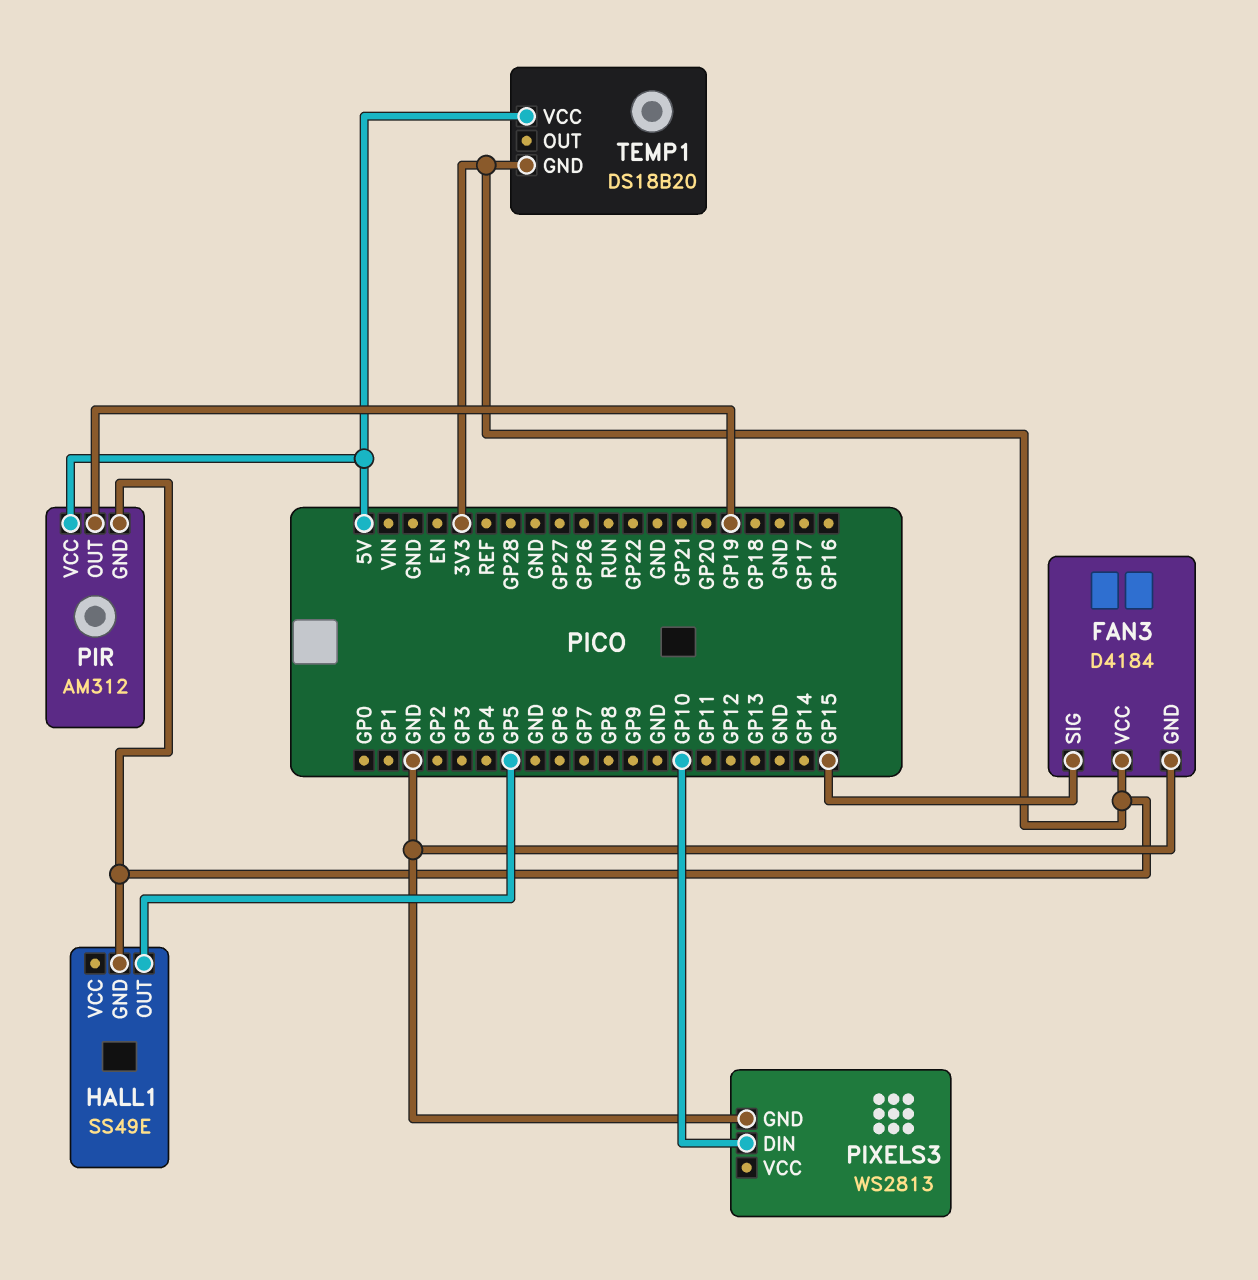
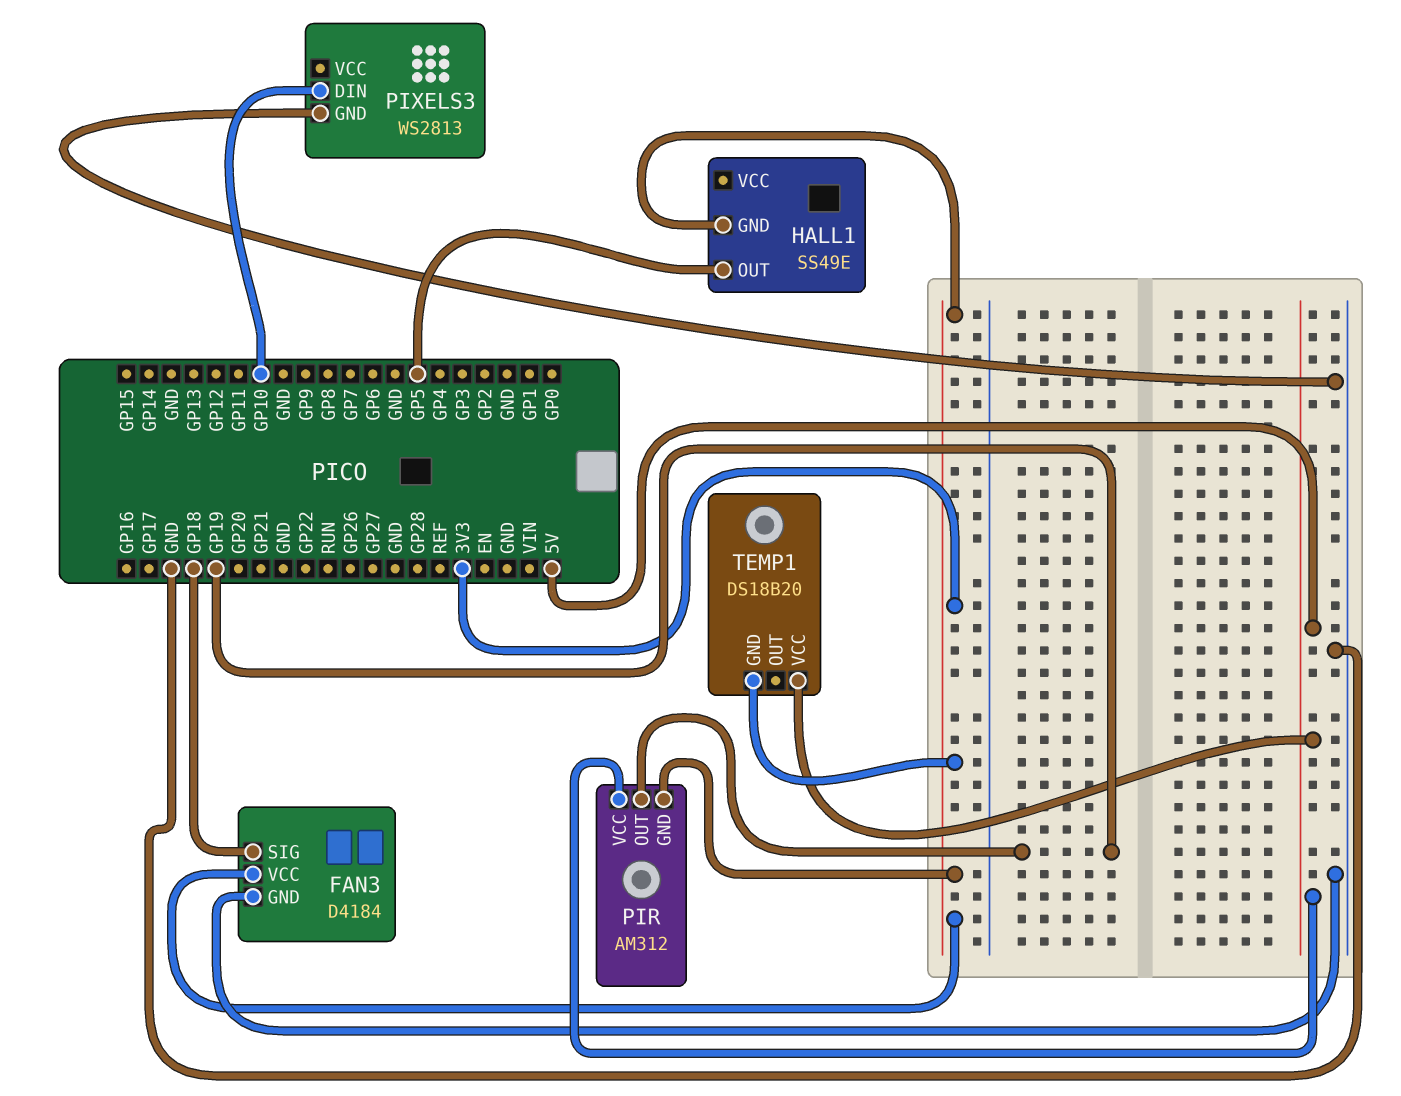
FAN3 pin SIG: GP15 -> GP18

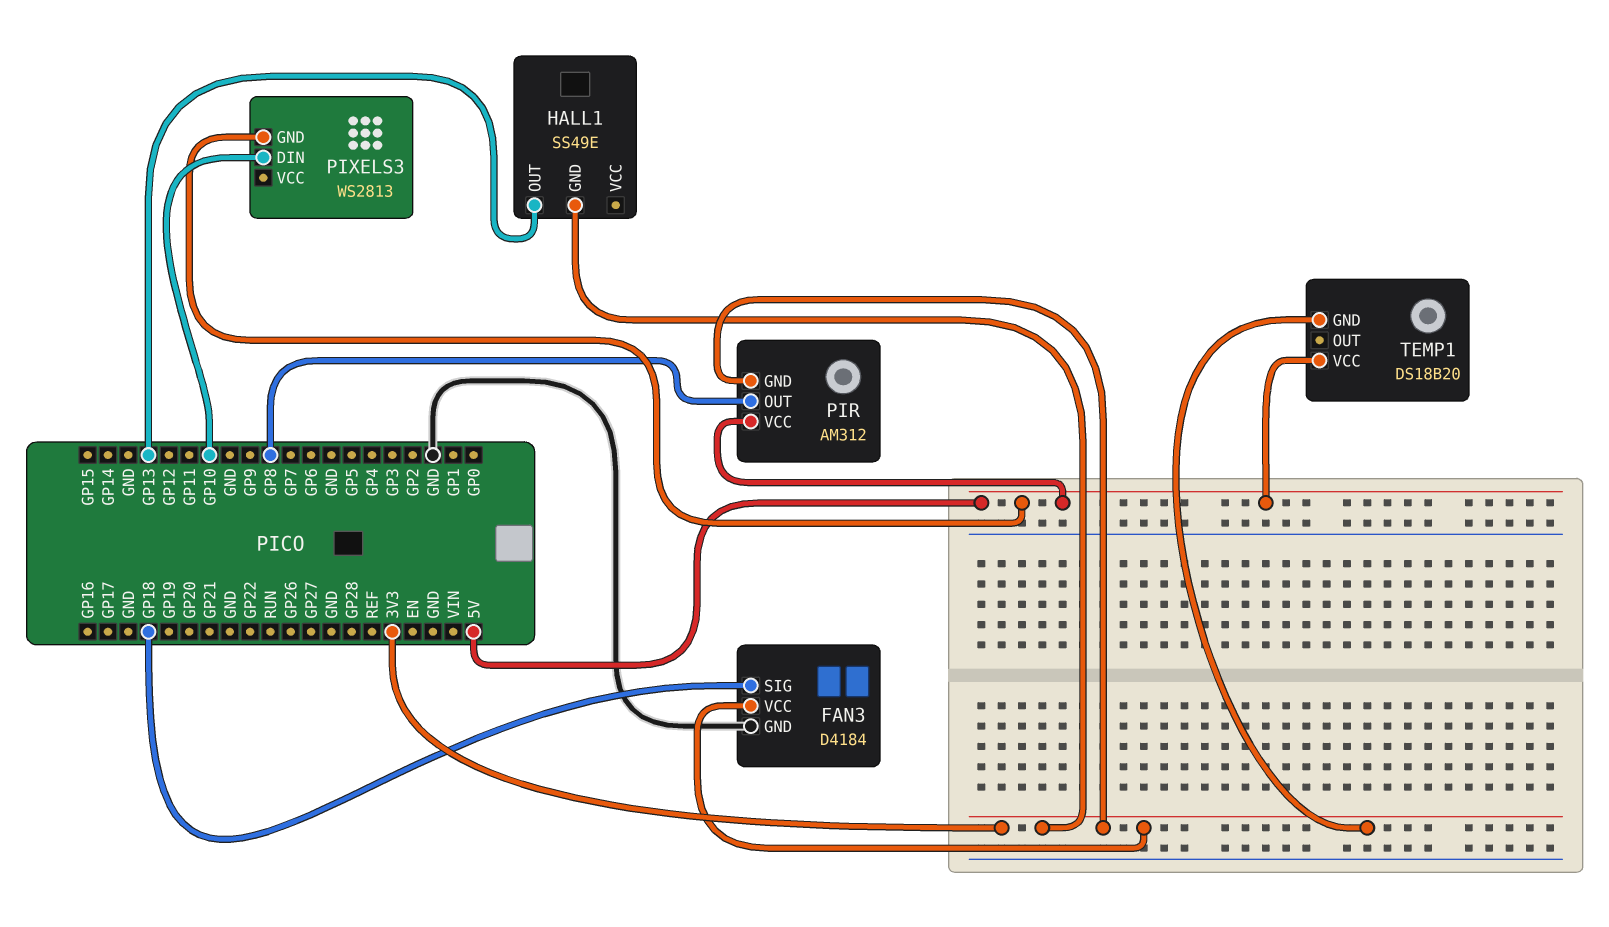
HALL1 pin OUT: GP5 -> GP13
PIR pin OUT: GP19 -> GP8
PIXELS3 pin GND: GND -> 5V

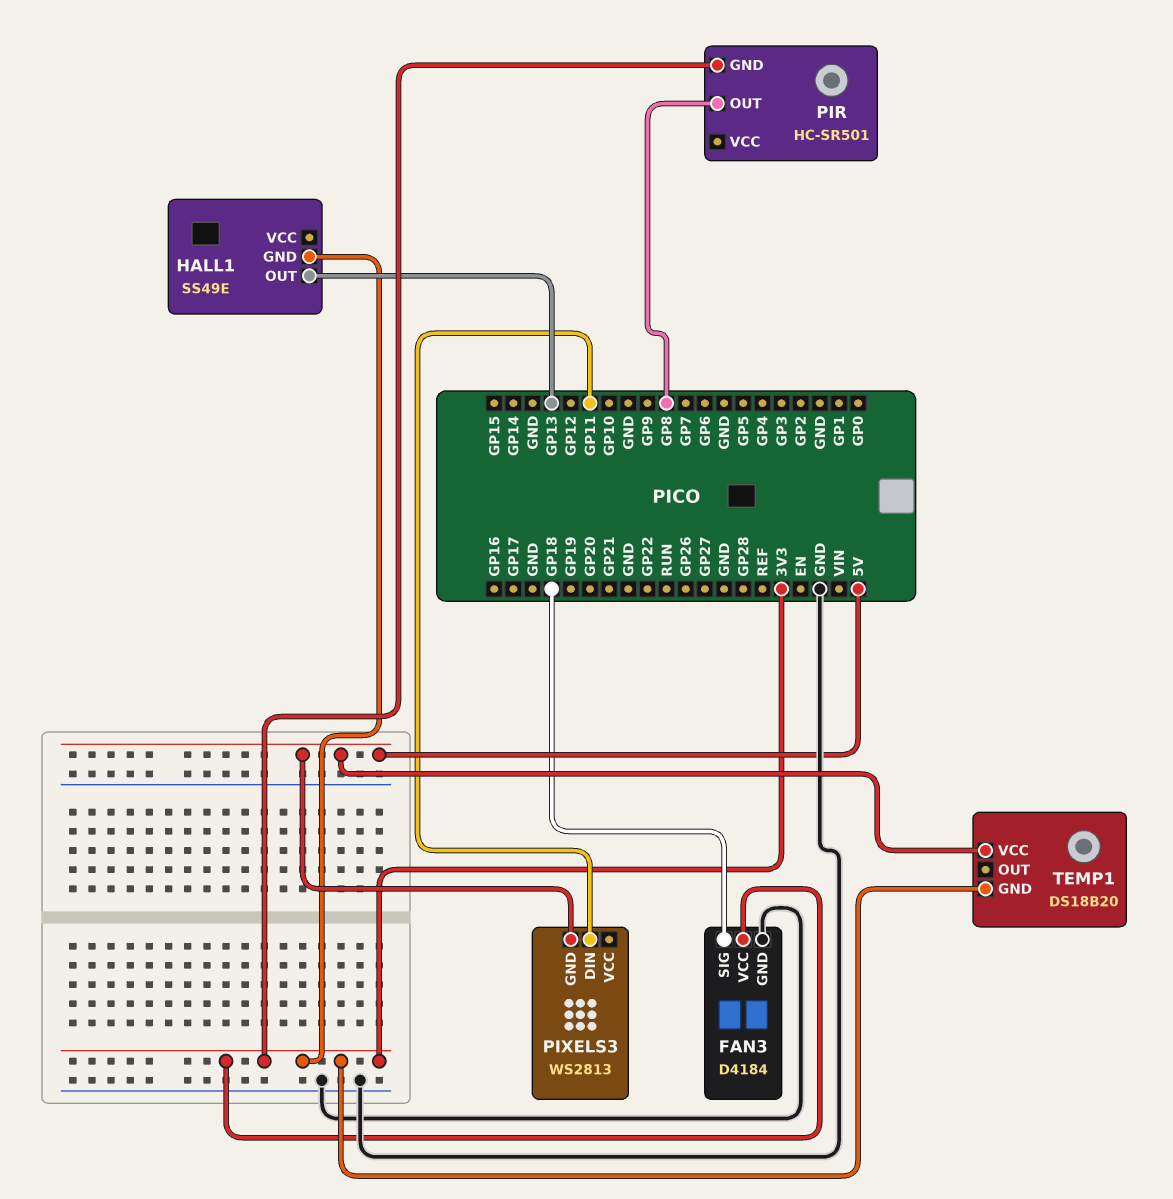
PIR: AM312 -> HC-SR501
PIR pin VCC: 5V -> none
PIXELS3 pin DIN: GP10 -> GP11

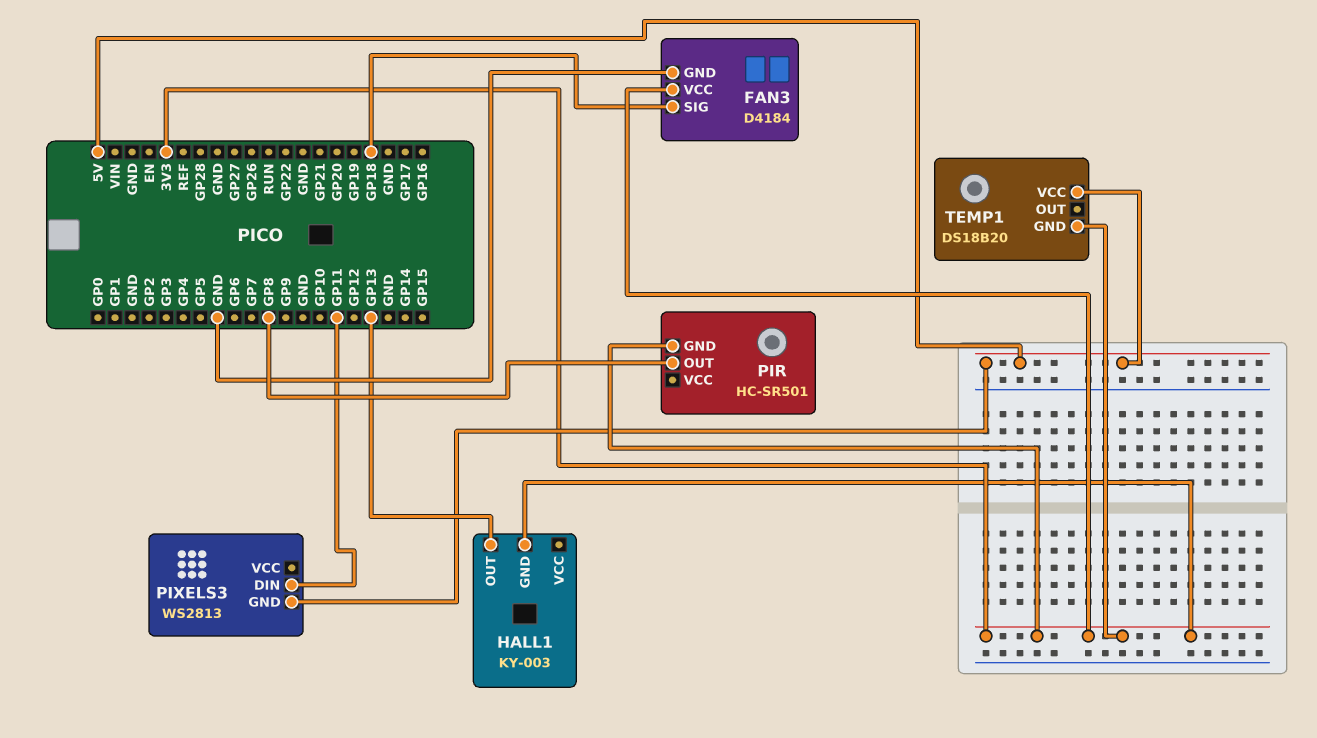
HALL1: SS49E -> KY-003

